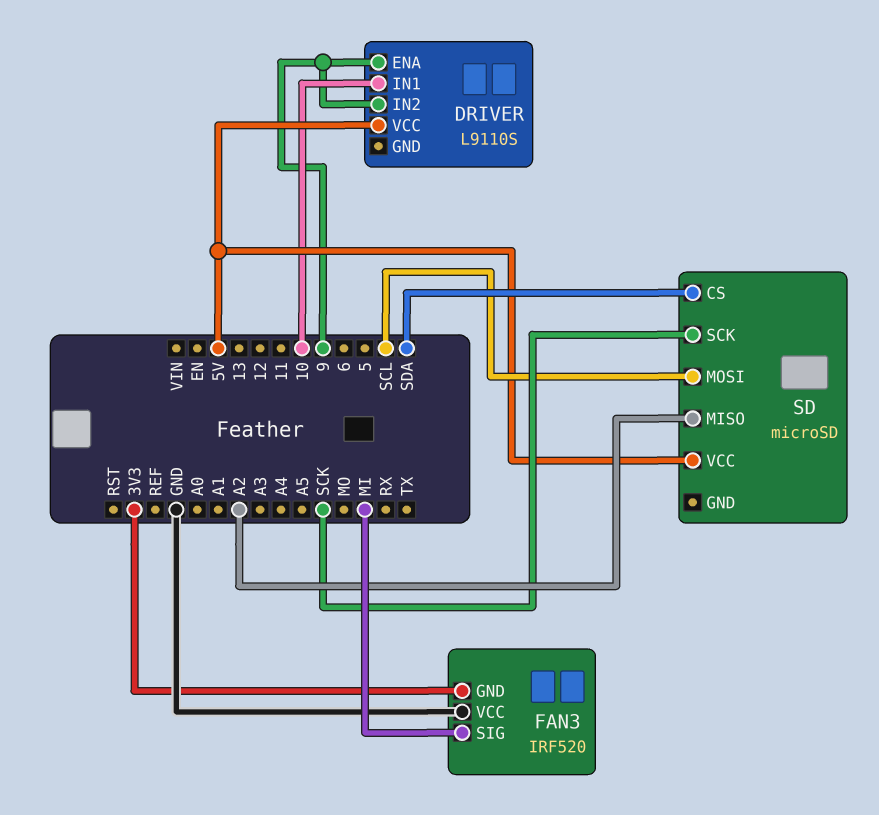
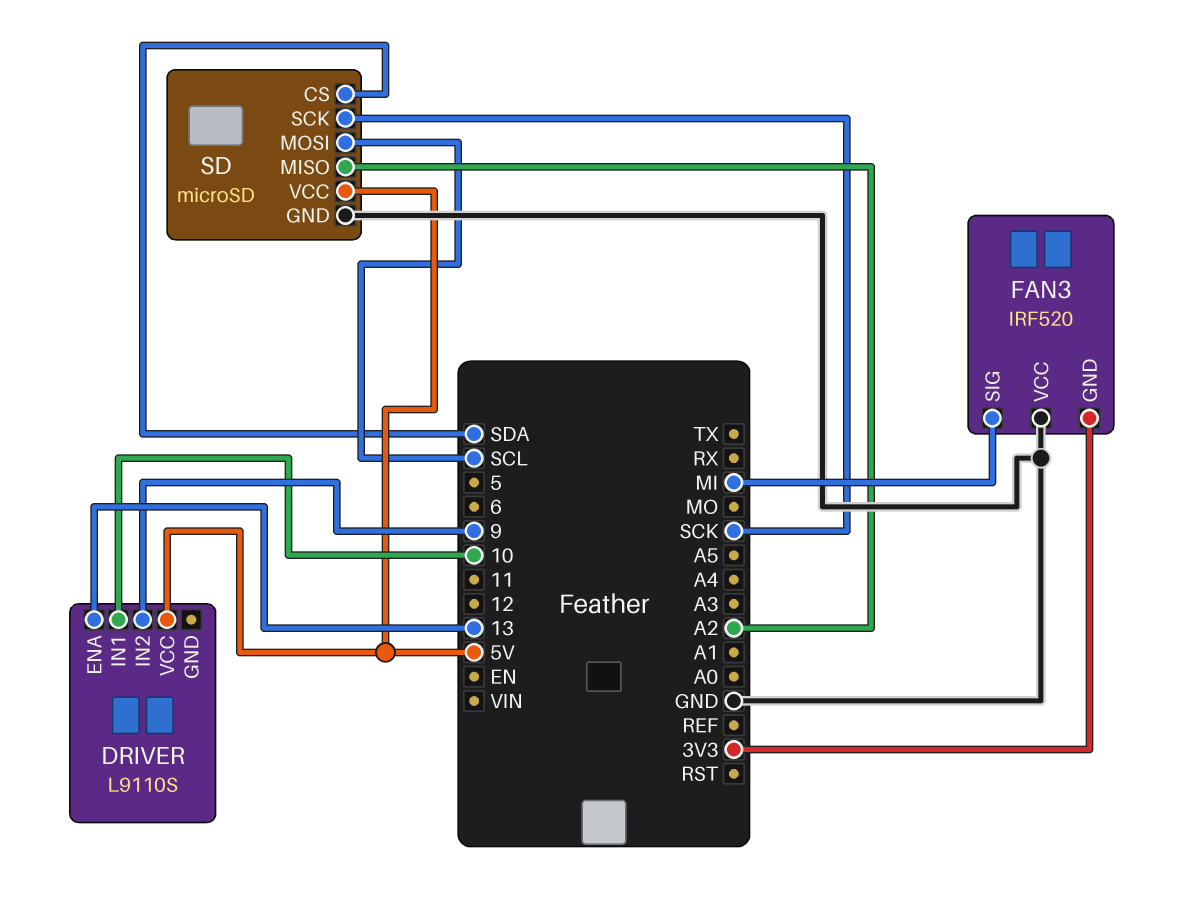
DRIVER pin ENA: 9 -> 13
SD pin GND: none -> GND

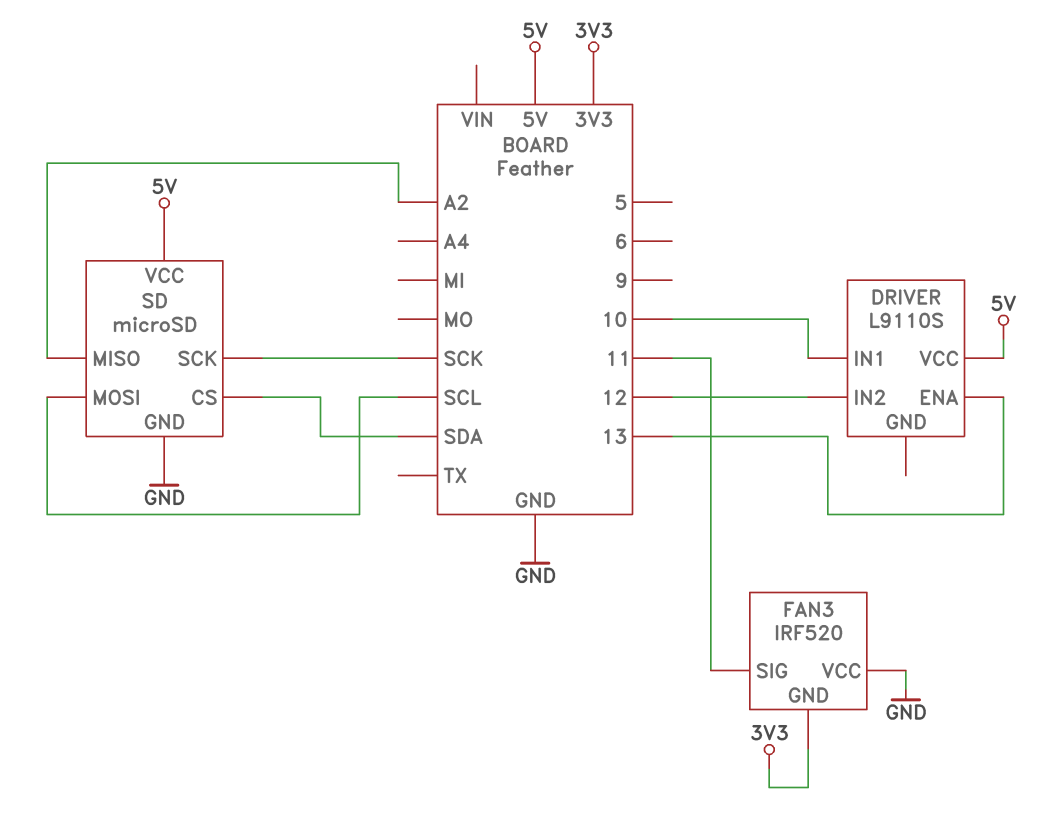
DRIVER pin IN2: 9 -> 12
FAN3 pin SIG: MI -> 11

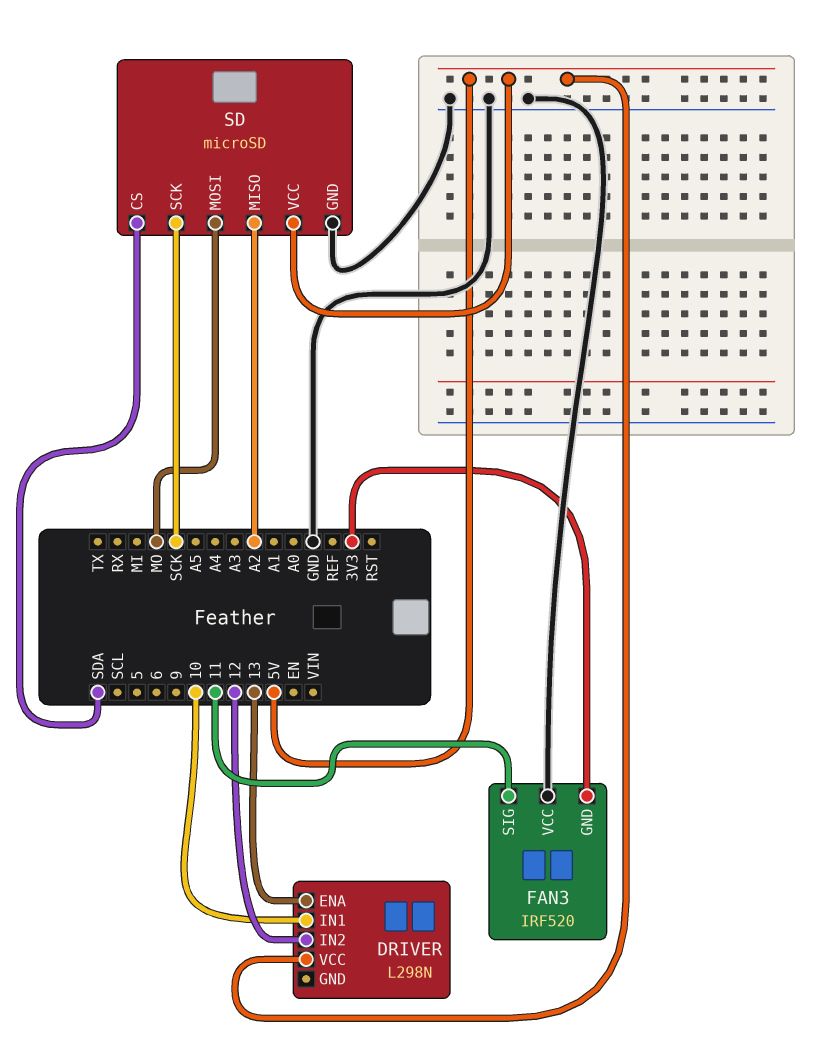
DRIVER: L9110S -> L298N
SD pin MOSI: SCL -> MO

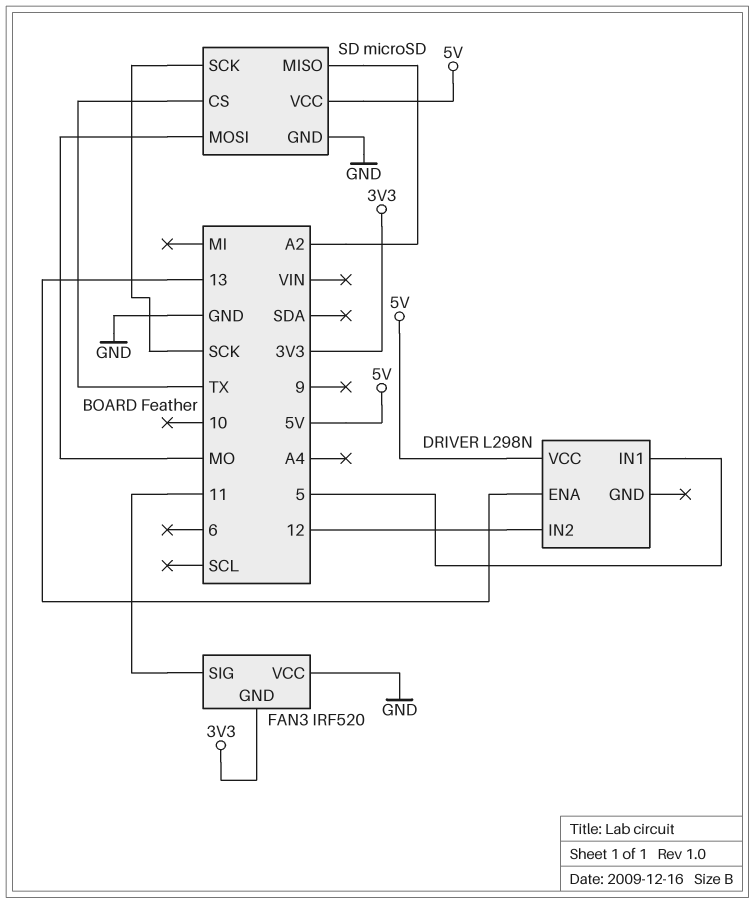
DRIVER pin IN1: 10 -> 5
SD pin CS: SDA -> TX

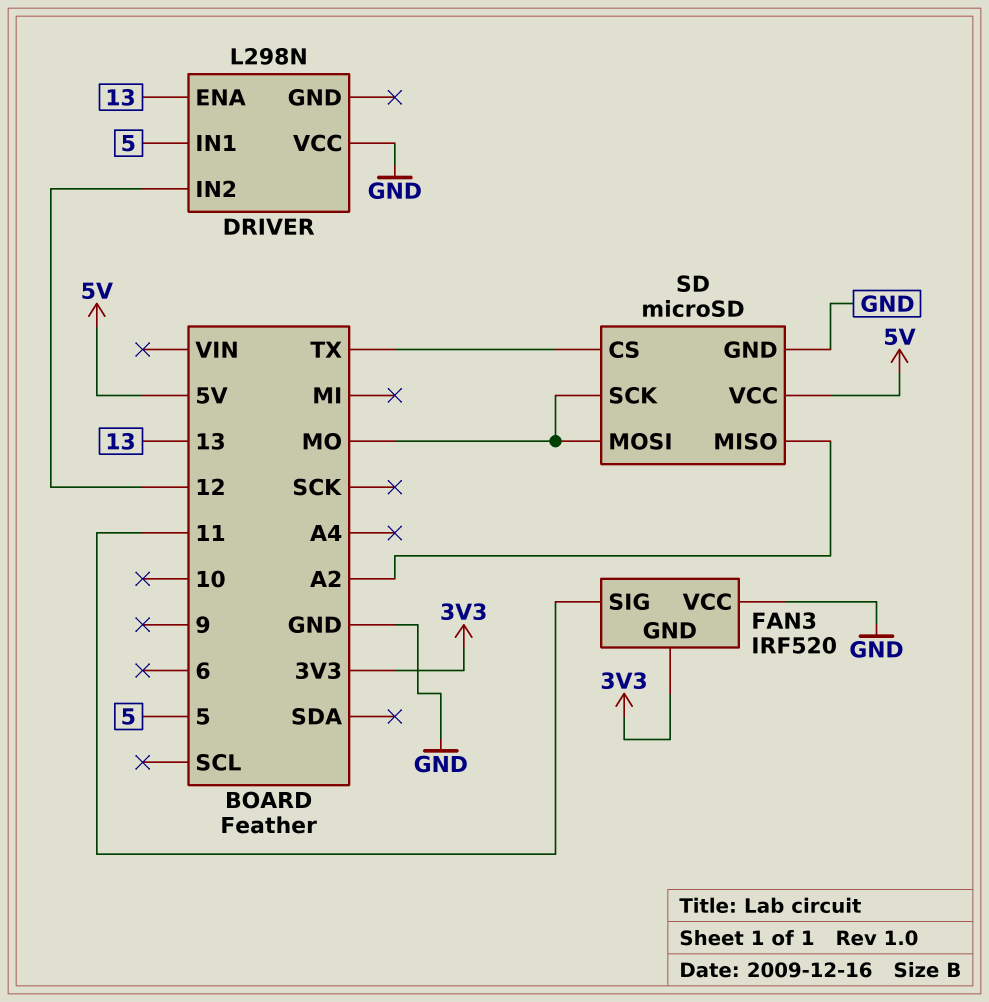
DRIVER pin VCC: 5V -> GND
SD pin SCK: SCK -> MO

